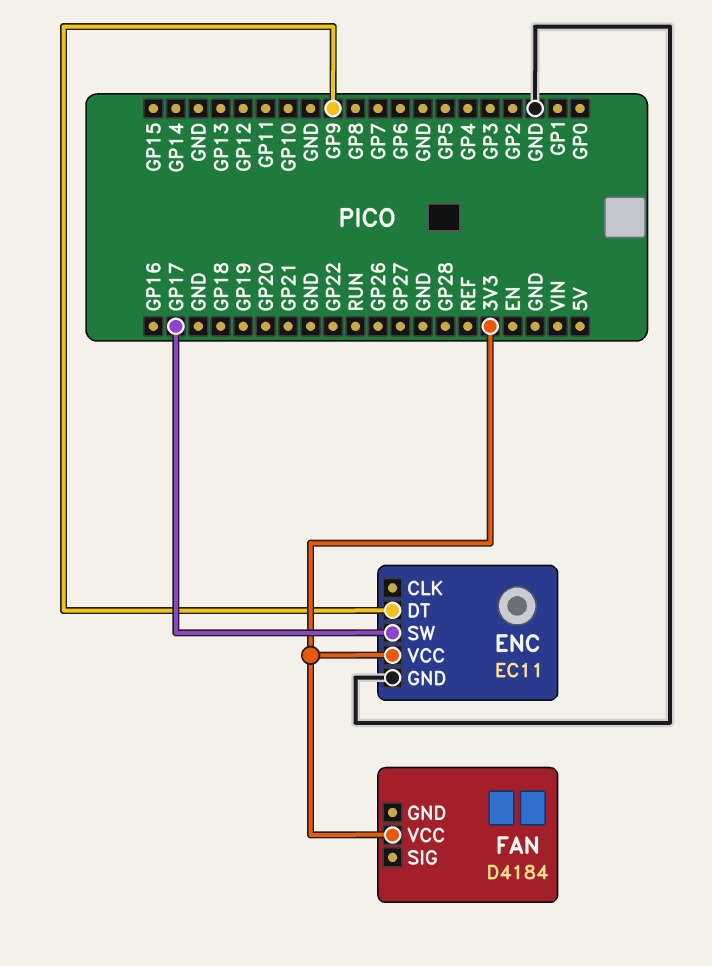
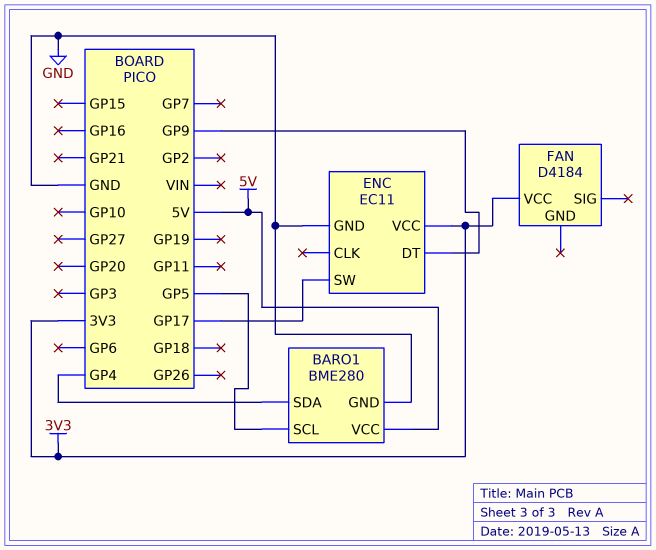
BARO1: none -> BME280
BARO1 pin GND: none -> GND
BARO1 pin SCL: none -> GP5
BARO1 pin SDA: none -> GP4
BARO1 pin VCC: none -> 5V

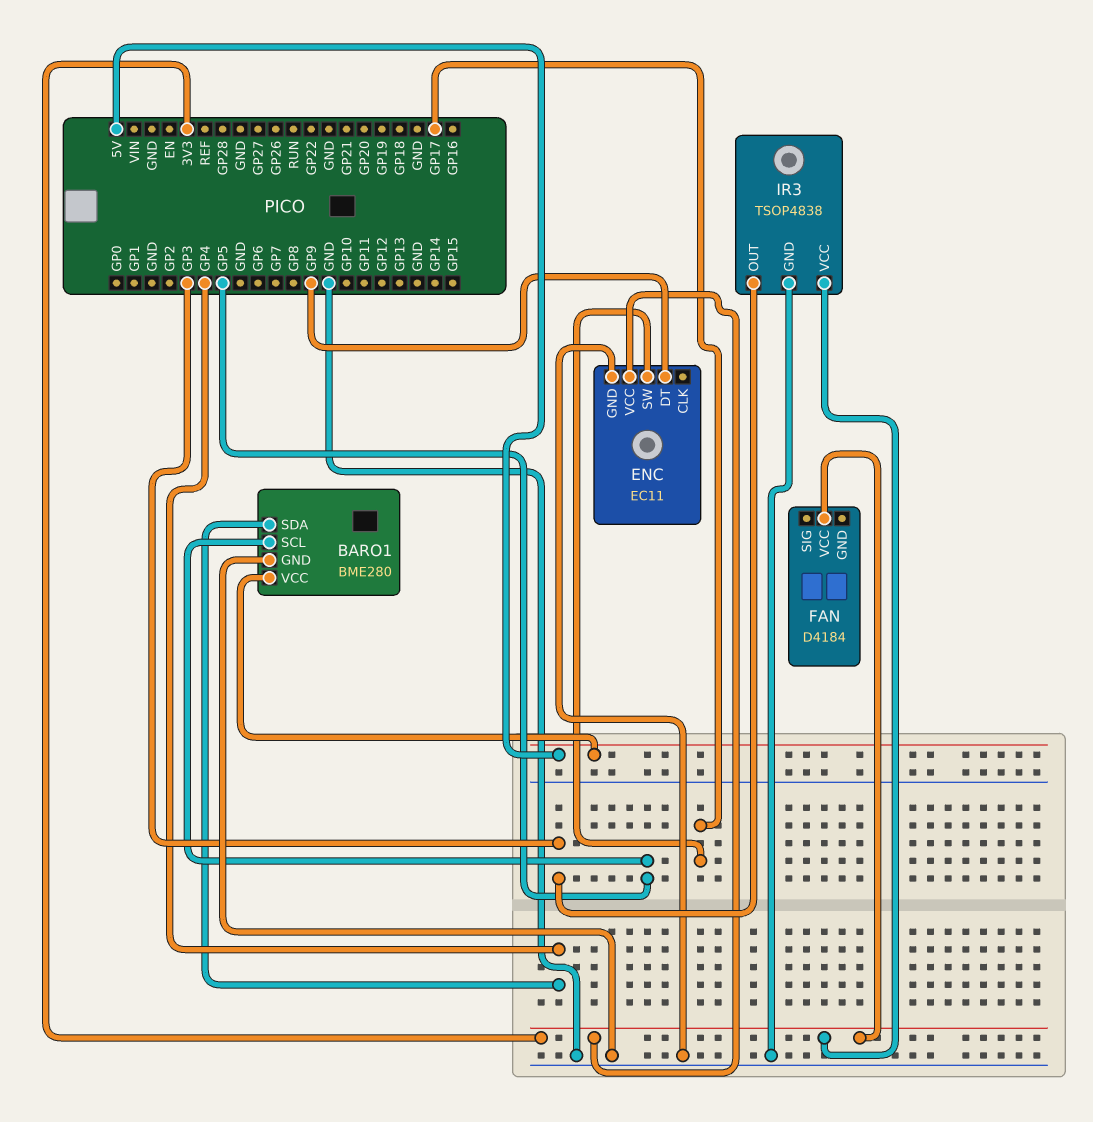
IR3: none -> TSOP4838
IR3 pin GND: none -> GND
IR3 pin OUT: none -> GP3
IR3 pin VCC: none -> 3V3

